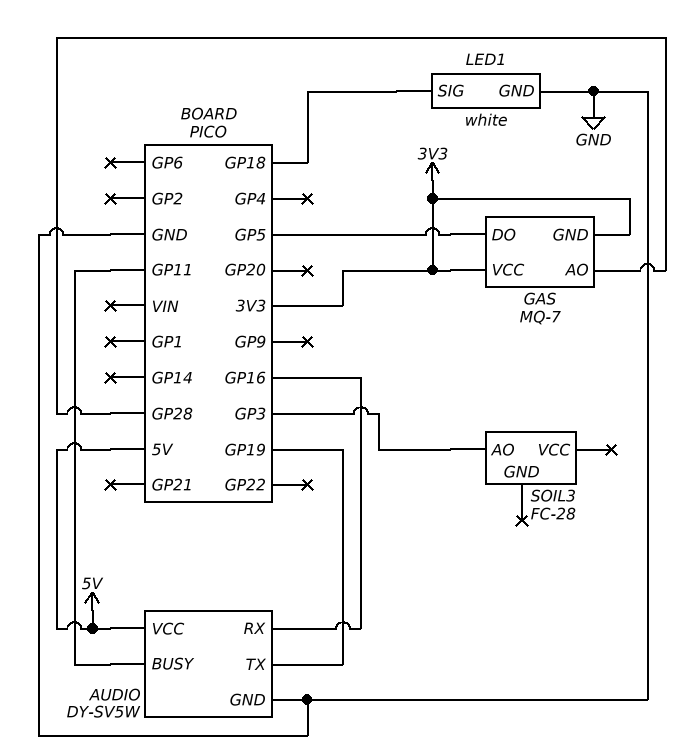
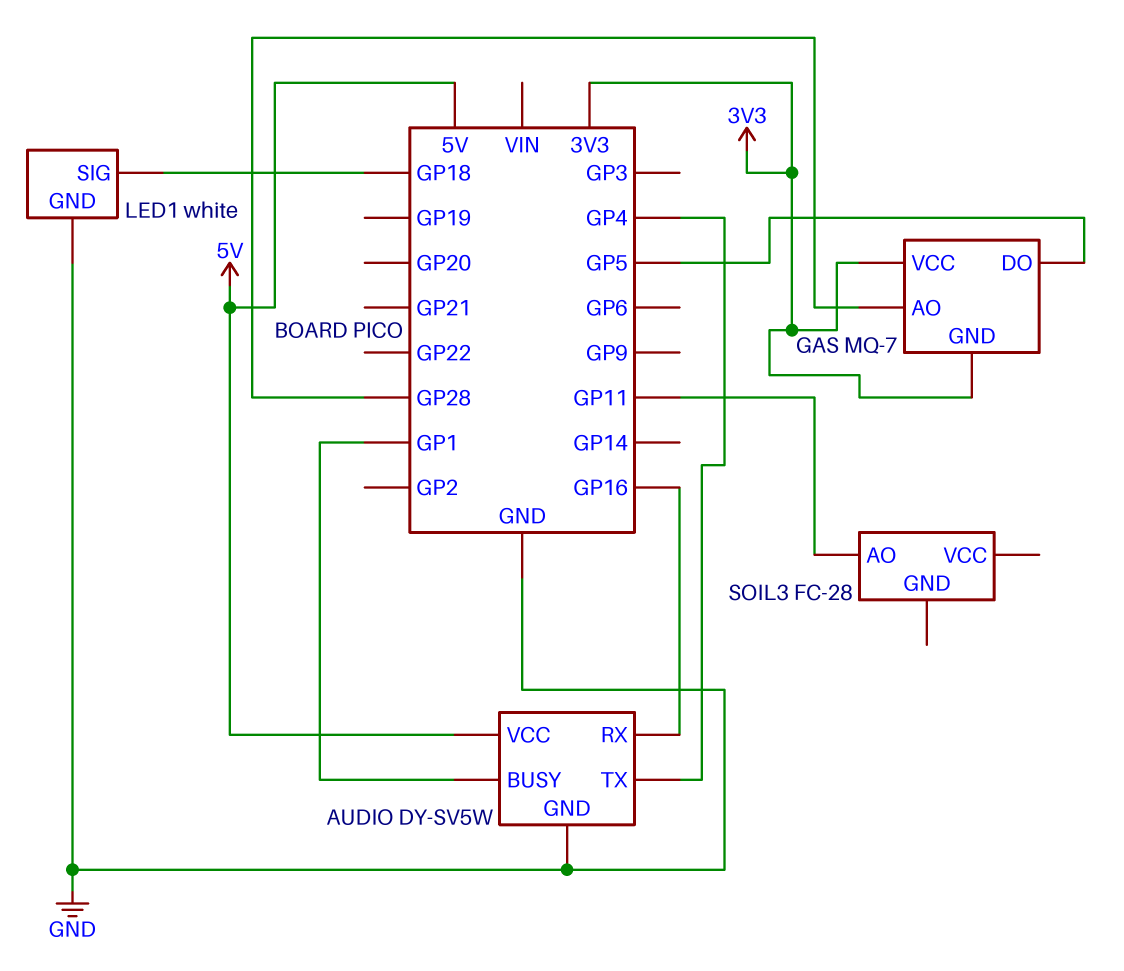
AUDIO pin BUSY: GP11 -> GP1
AUDIO pin TX: GP19 -> GP4
SOIL3 pin AO: GP3 -> GP11

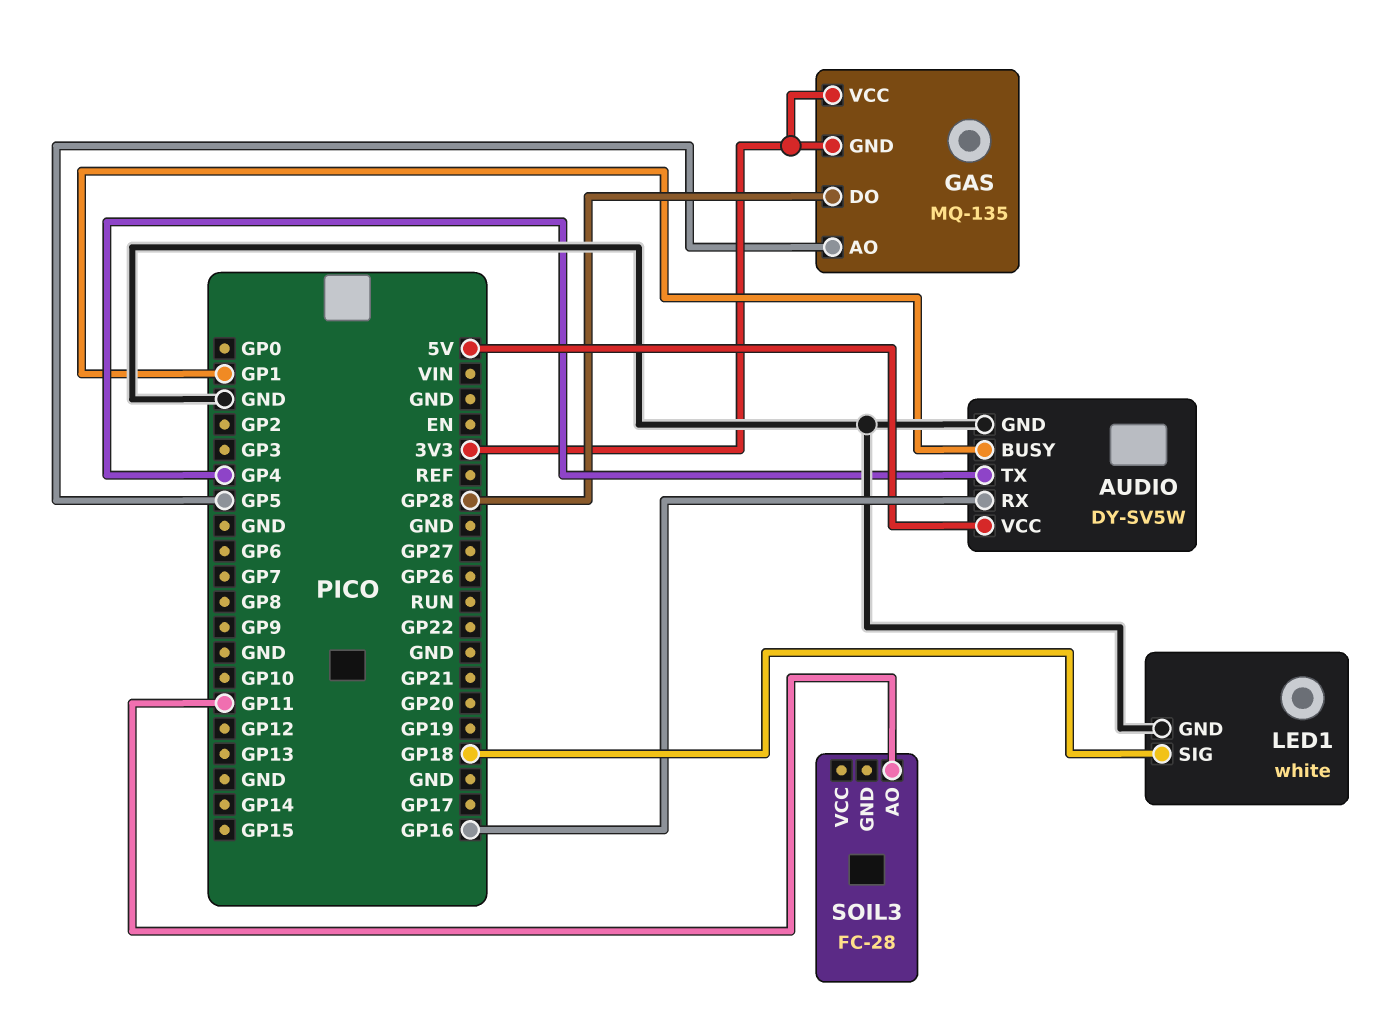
GAS: MQ-7 -> MQ-135
GAS pin AO: GP28 -> GP5
GAS pin DO: GP5 -> GP28

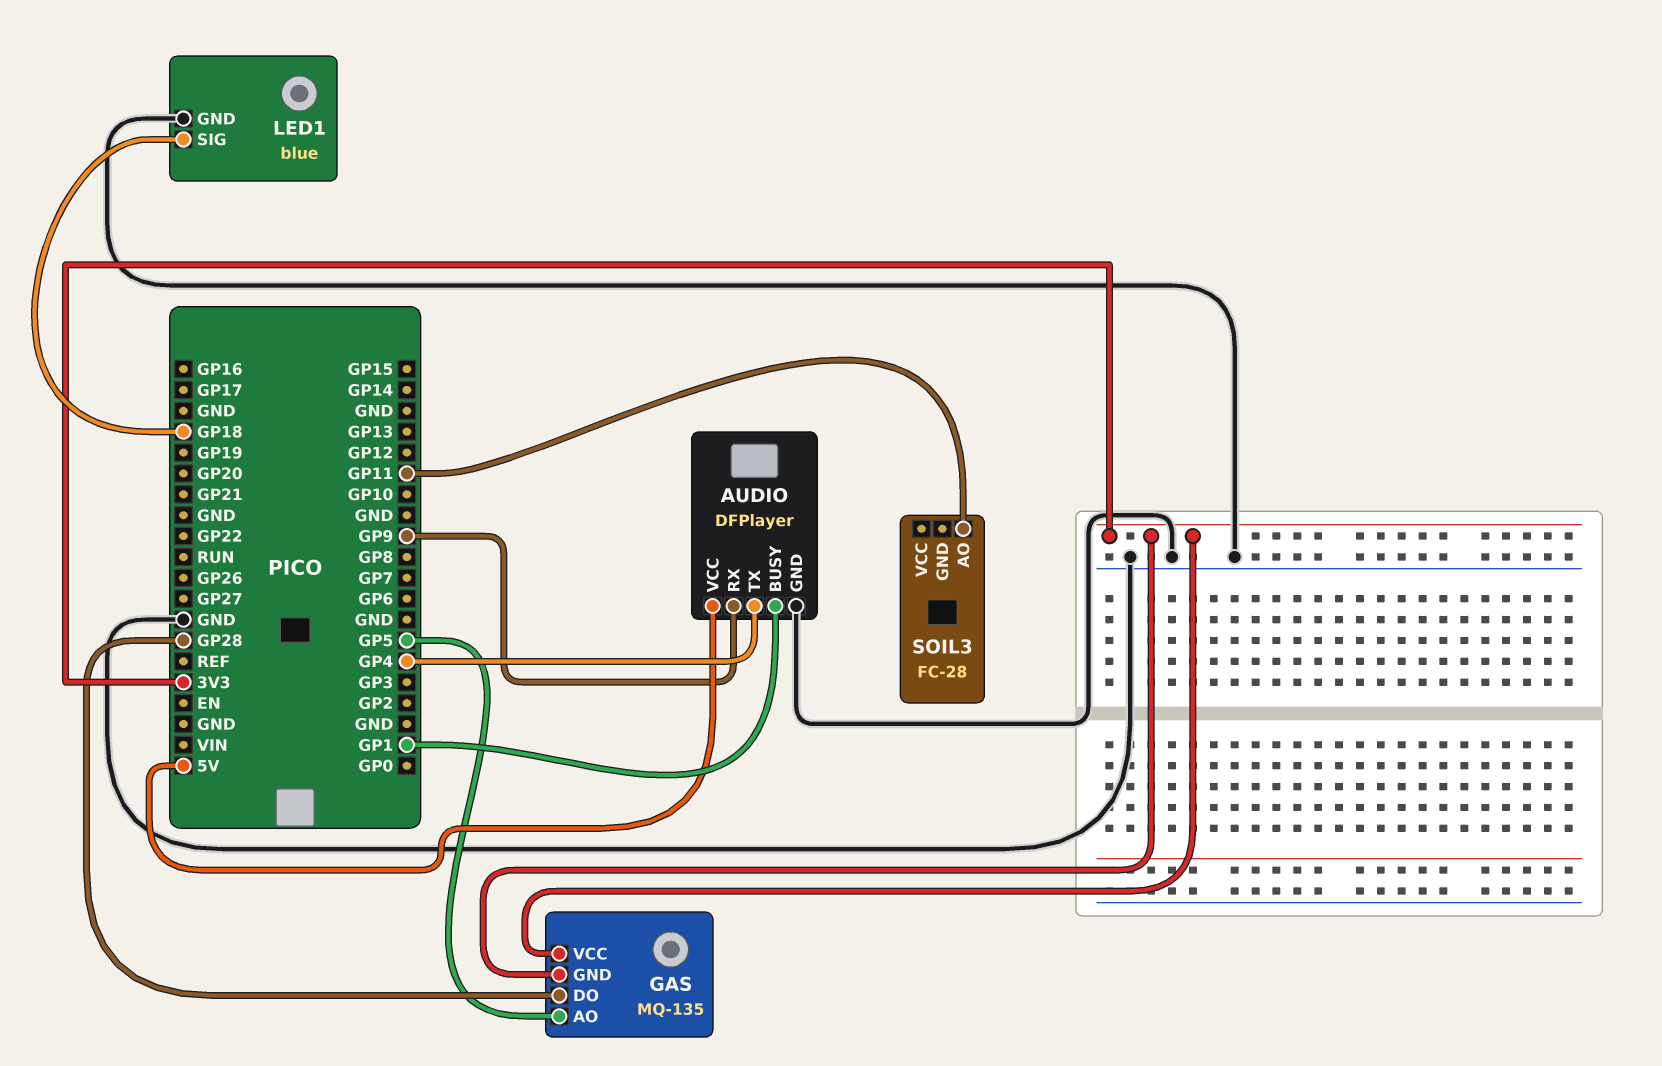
AUDIO: DY-SV5W -> DFPlayer
AUDIO pin RX: GP16 -> GP9
LED1: white -> blue

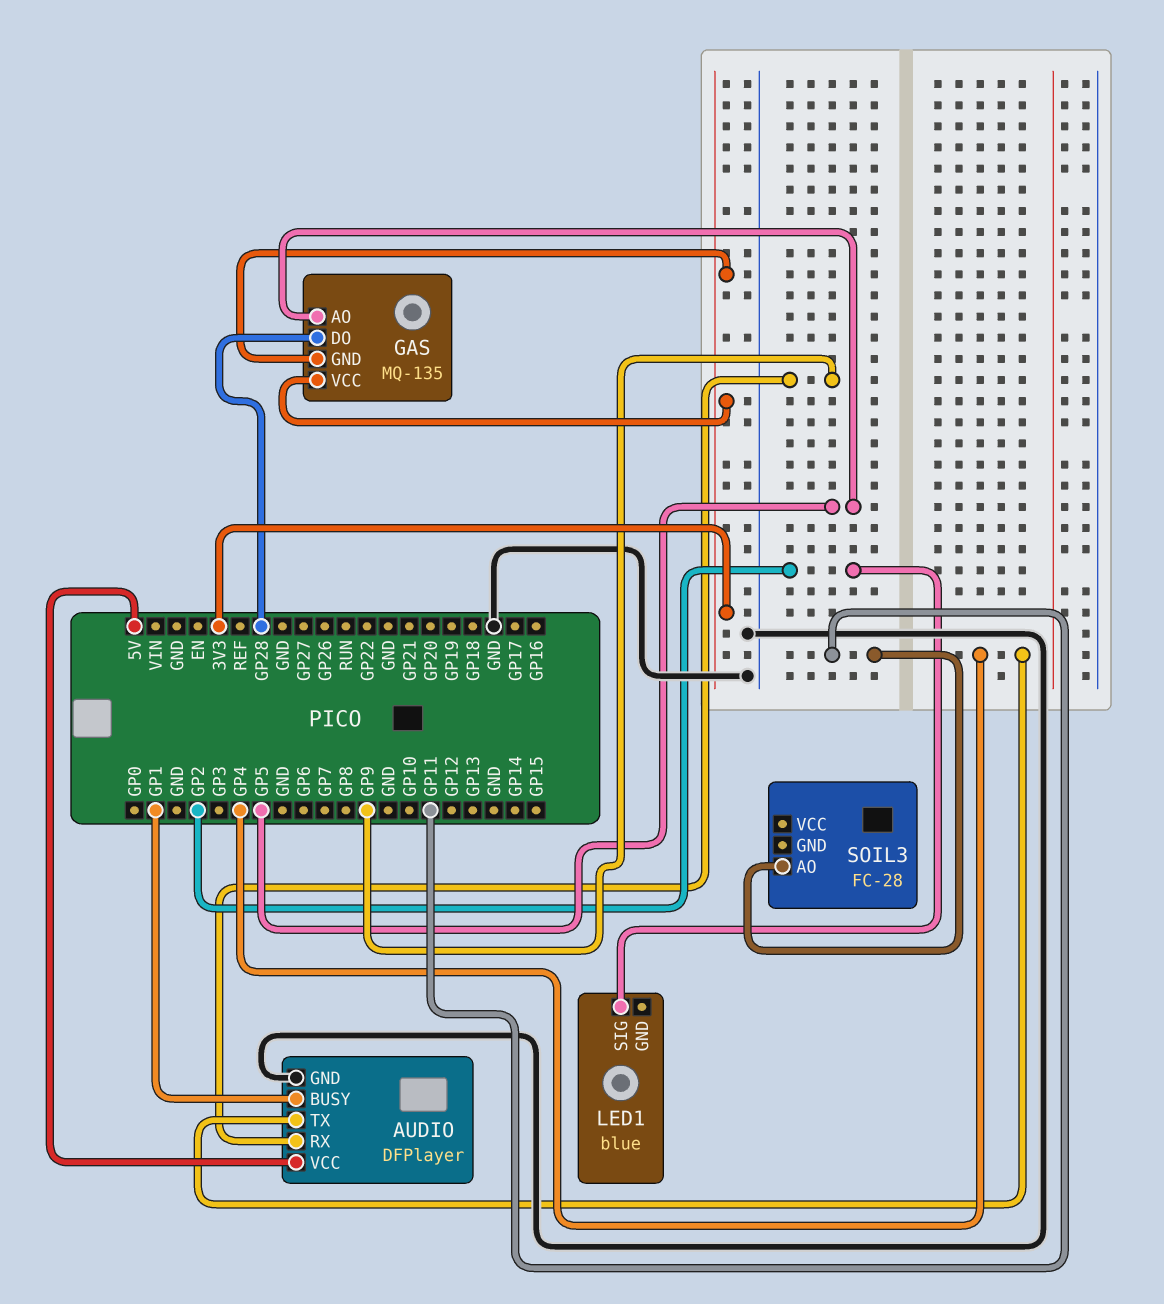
LED1 pin GND: GND -> none
LED1 pin SIG: GP18 -> GP2

